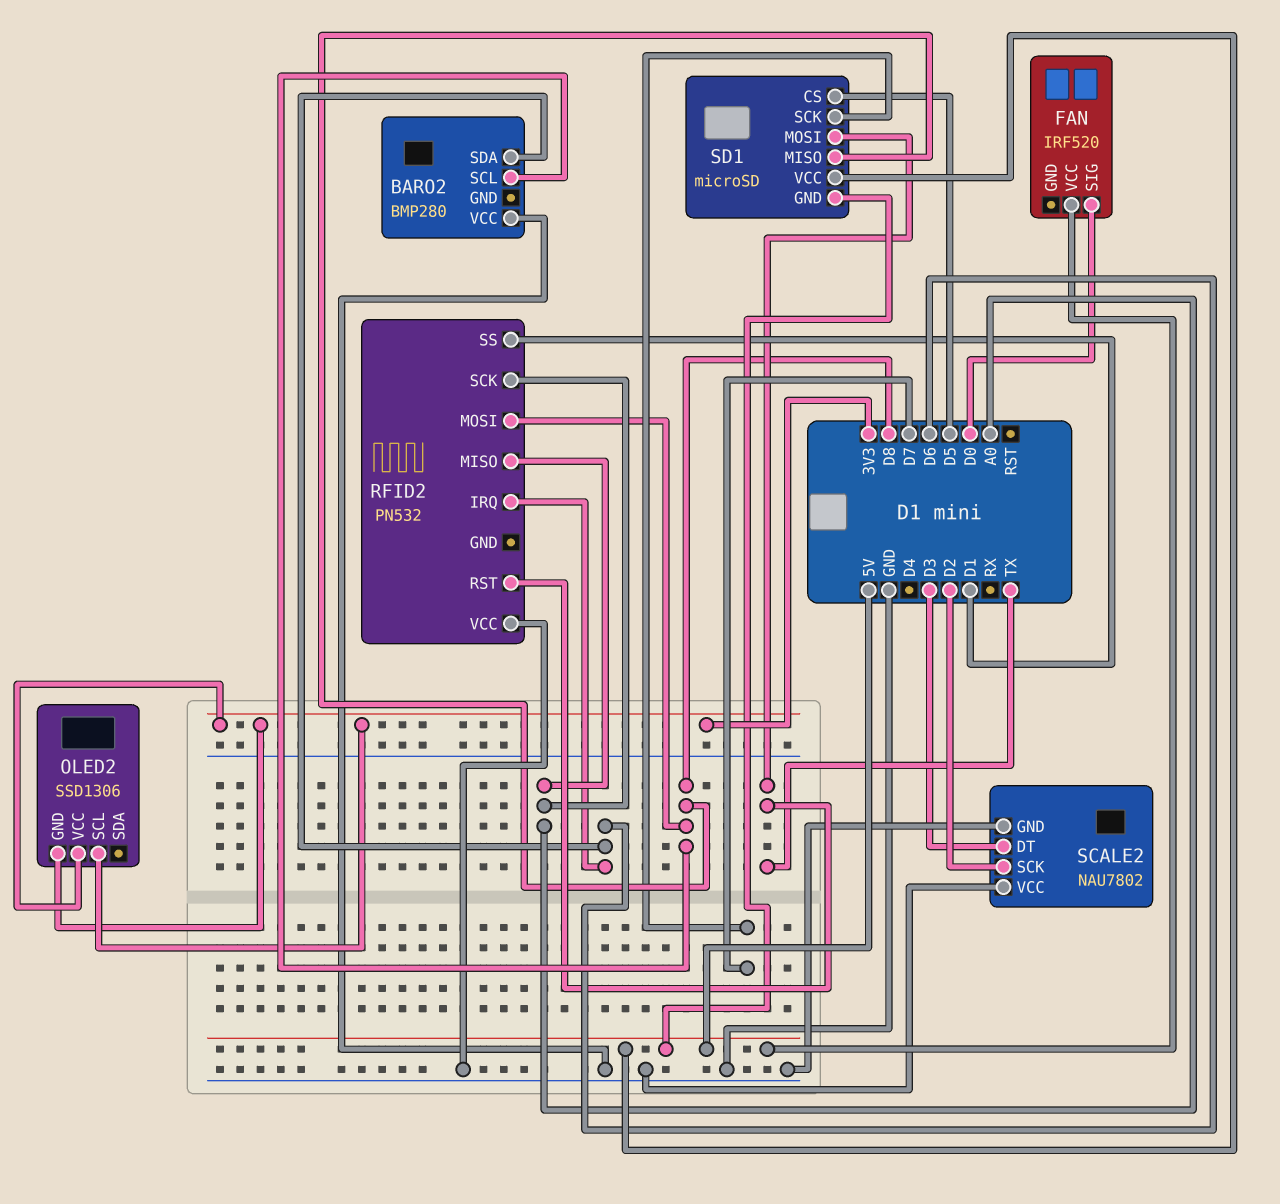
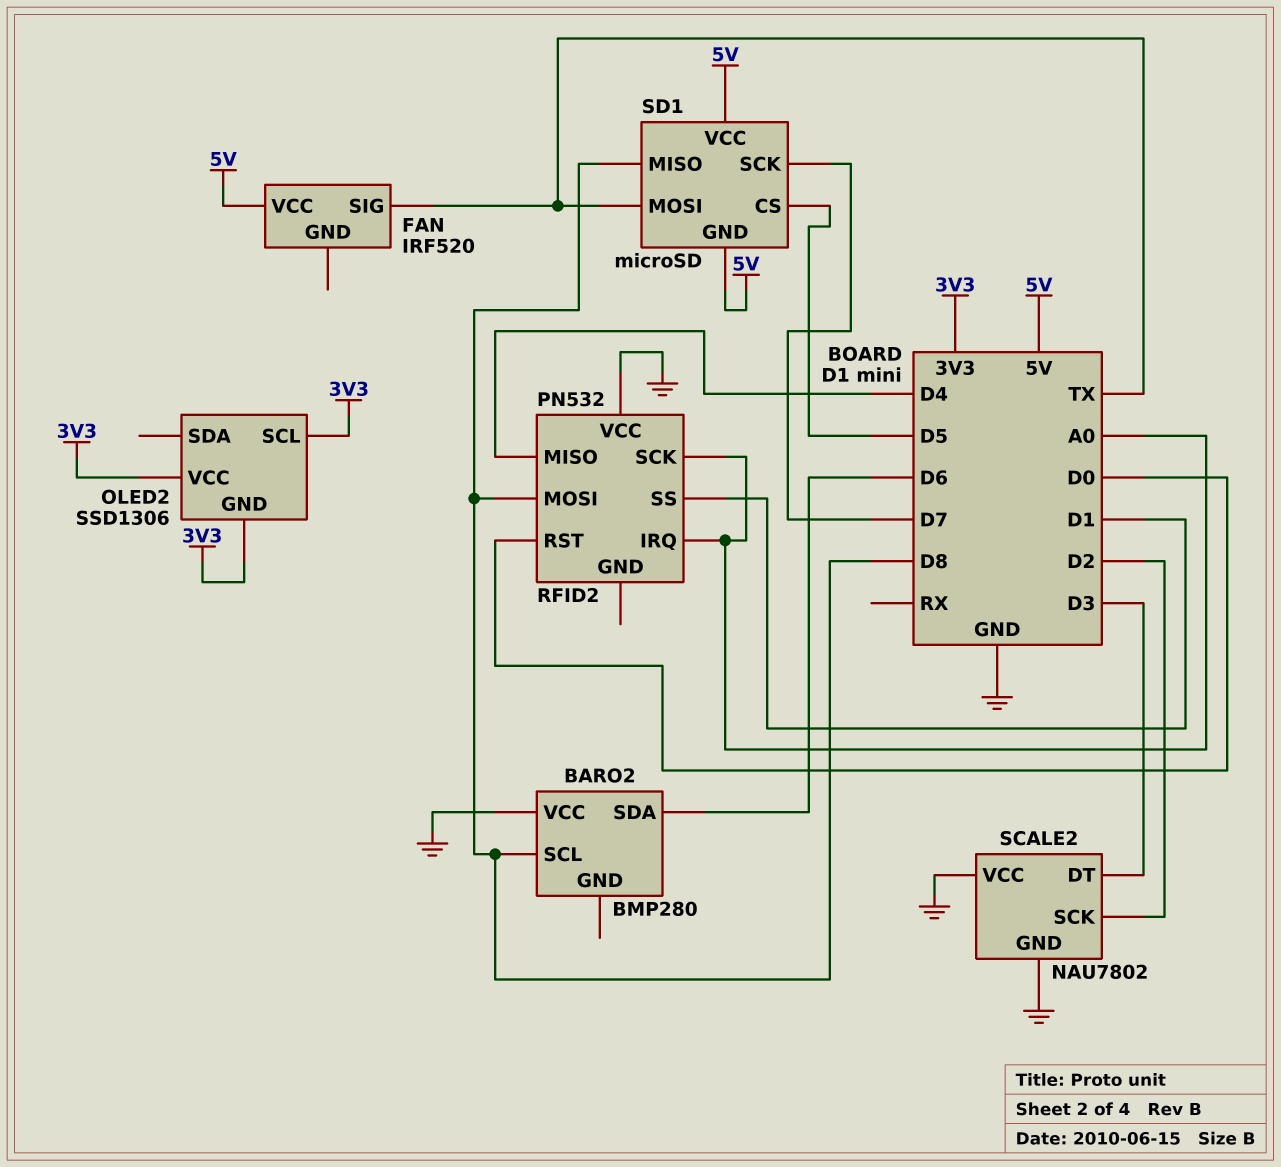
FAN pin SIG: D0 -> TX
RFID2 pin IRQ: D6 -> A0
RFID2 pin MISO: A0 -> D4
RFID2 pin RST: TX -> D0

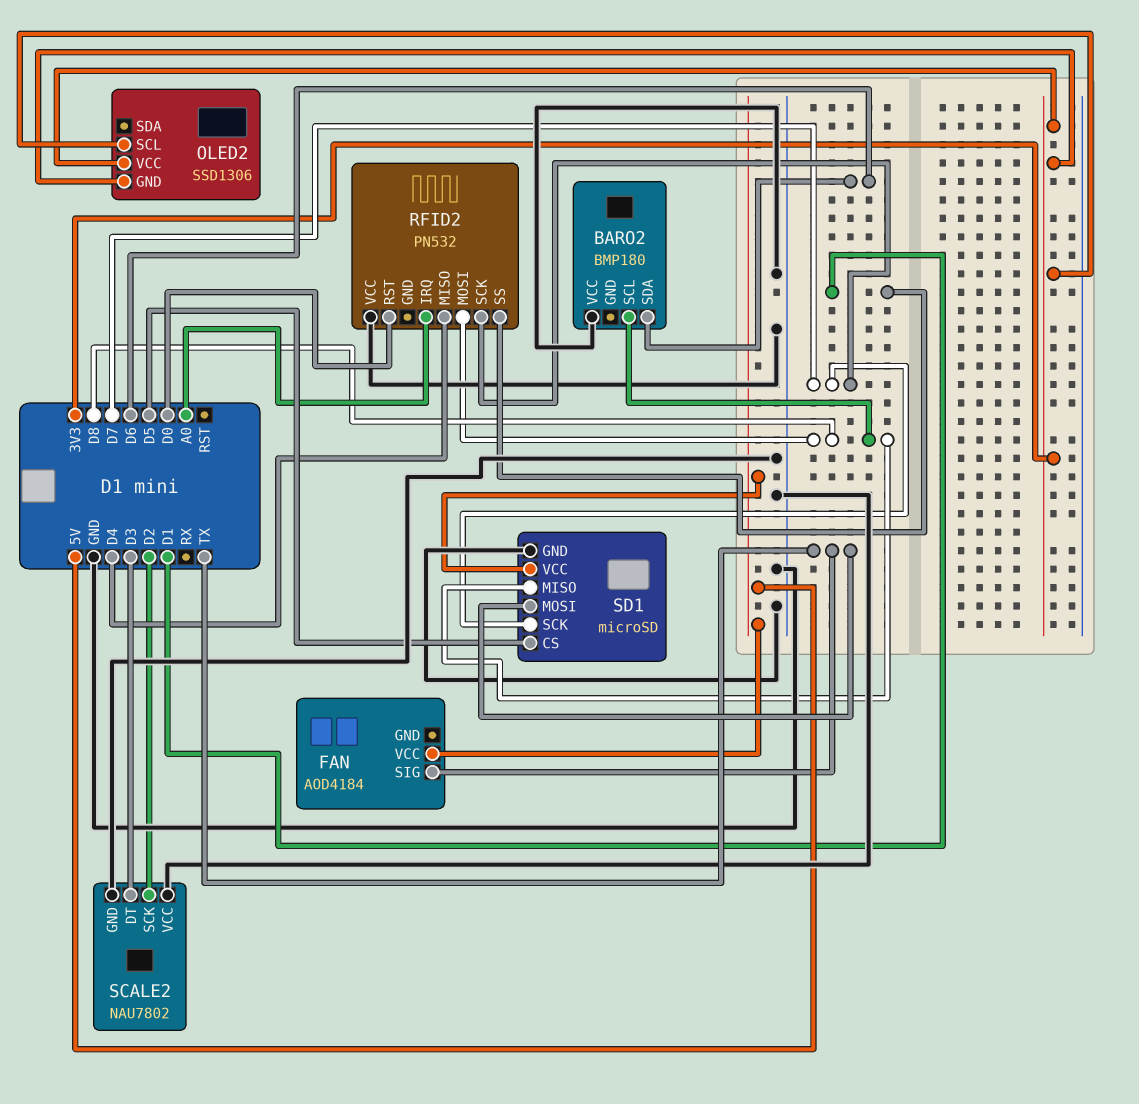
BARO2: BMP280 -> BMP180
FAN: IRF520 -> AOD4184
RFID2 pin SCK: A0 -> D7
SD1 pin GND: 5V -> GND

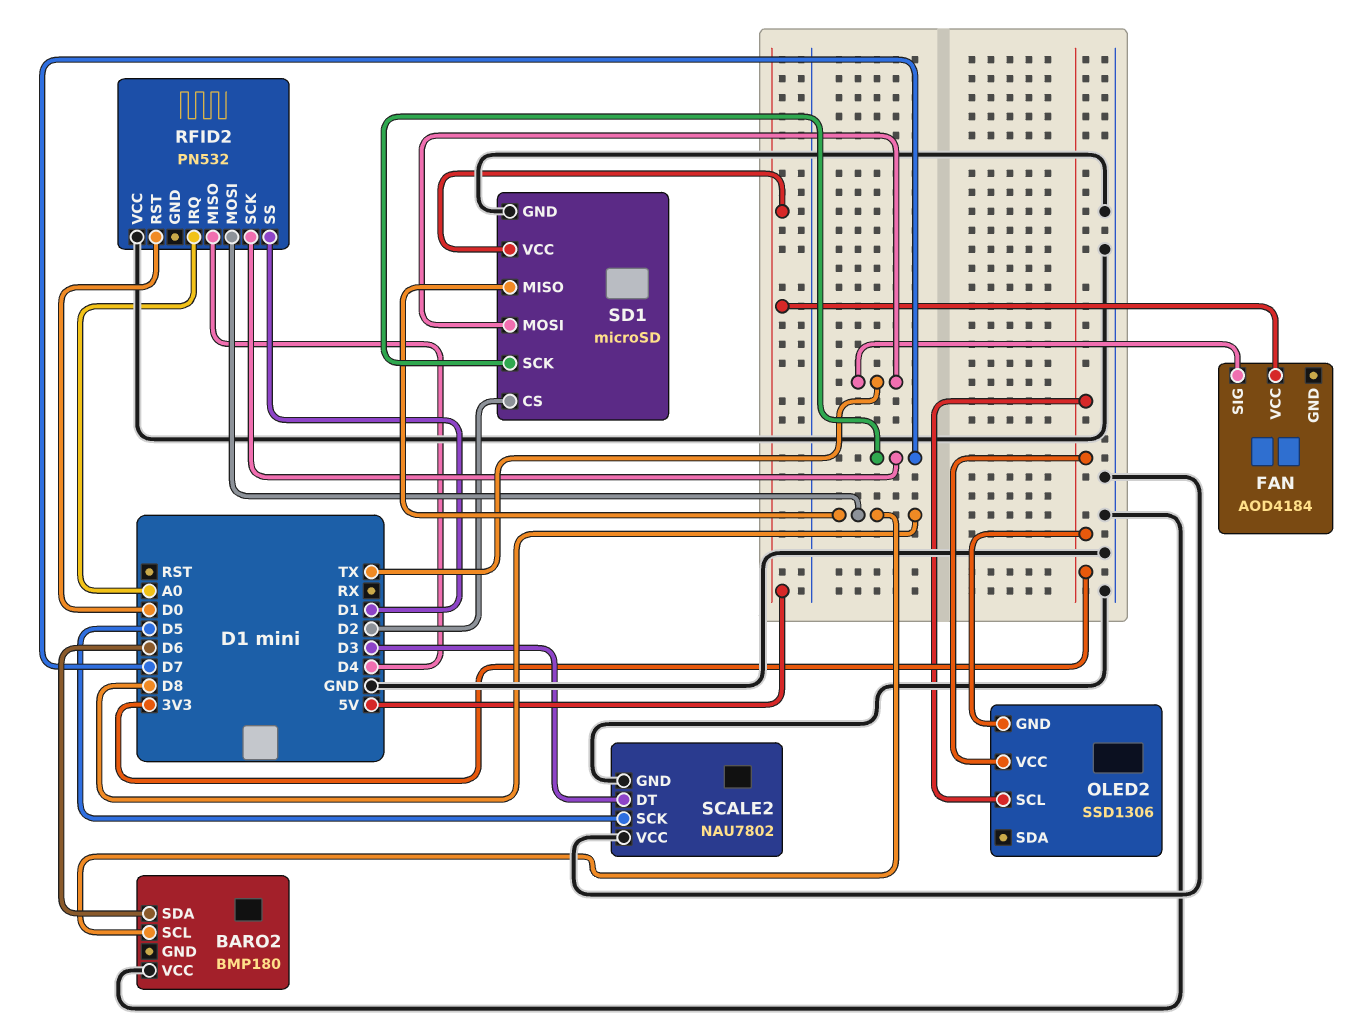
SCALE2 pin SCK: D2 -> D5
SD1 pin CS: D5 -> D2

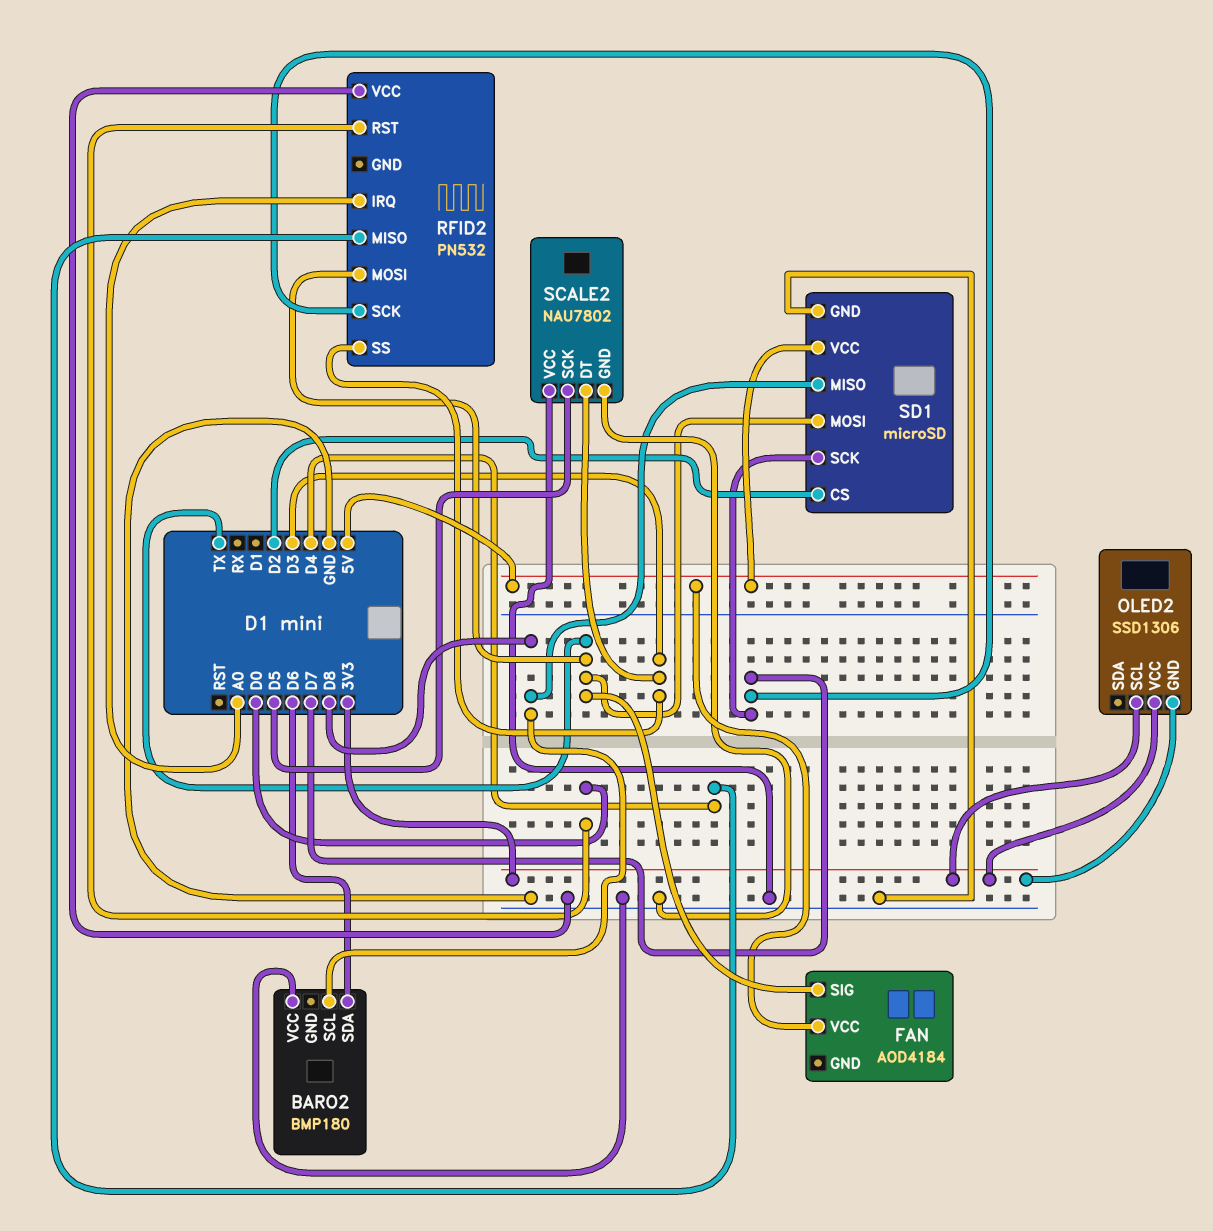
RFID2 pin MOSI: D8 -> TX
RFID2 pin SS: D1 -> D3

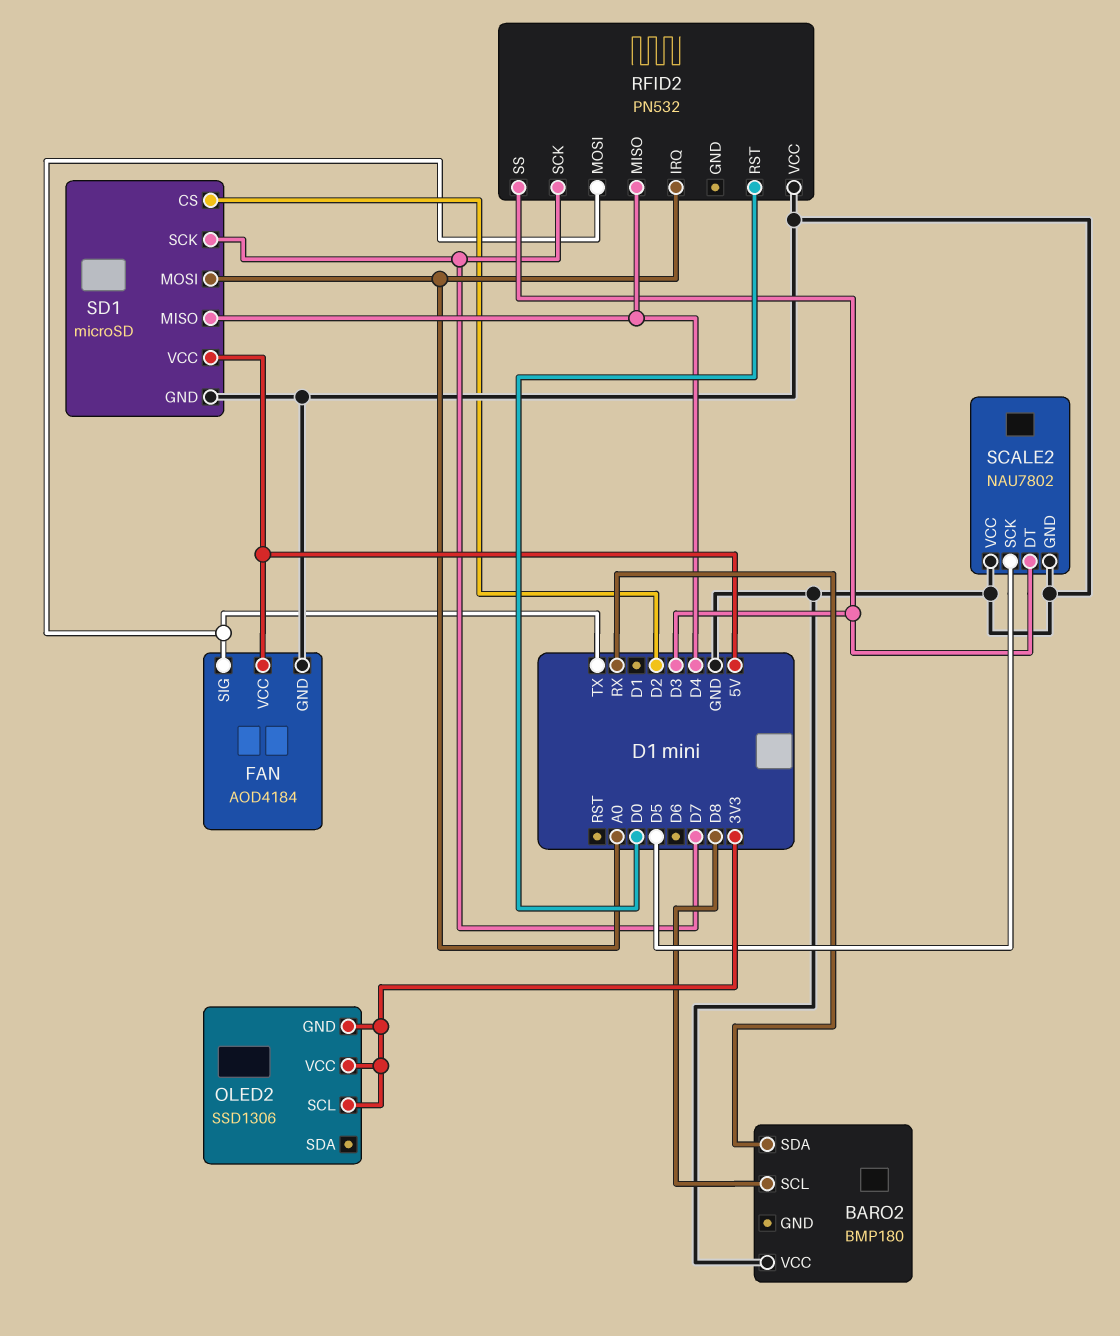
BARO2 pin SDA: D6 -> RX
FAN pin GND: none -> GND
SD1 pin MISO: D8 -> D4
SD1 pin MOSI: TX -> A0

